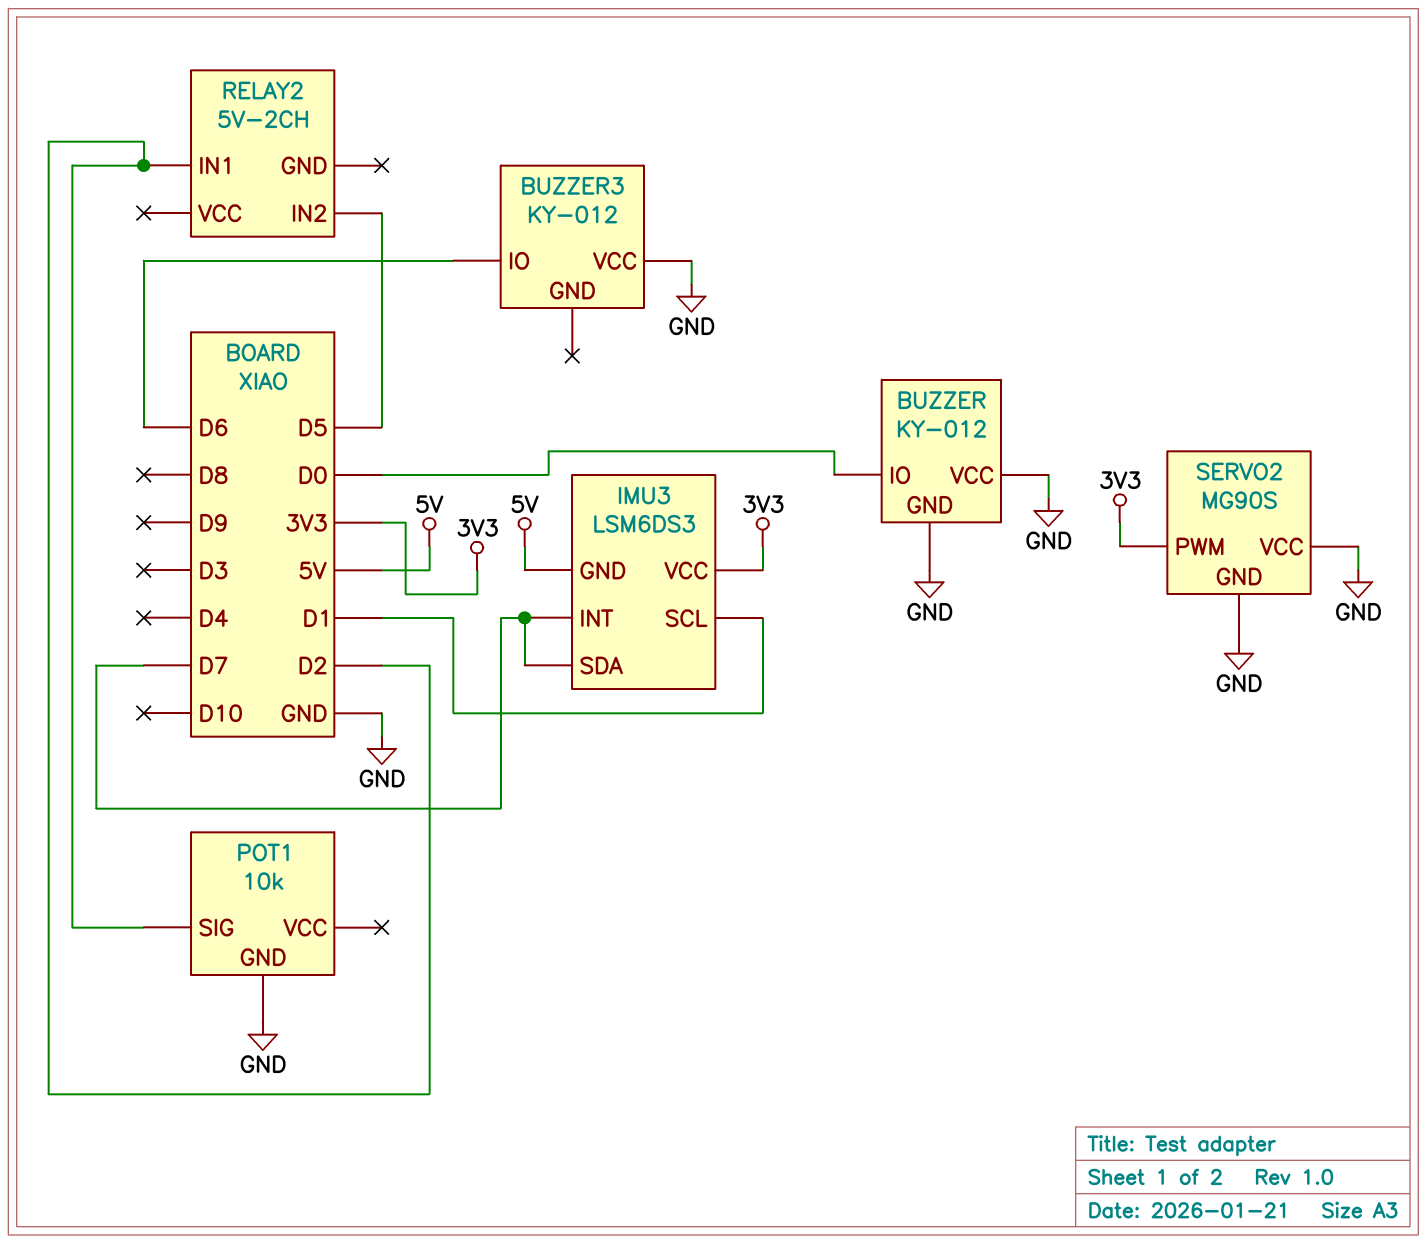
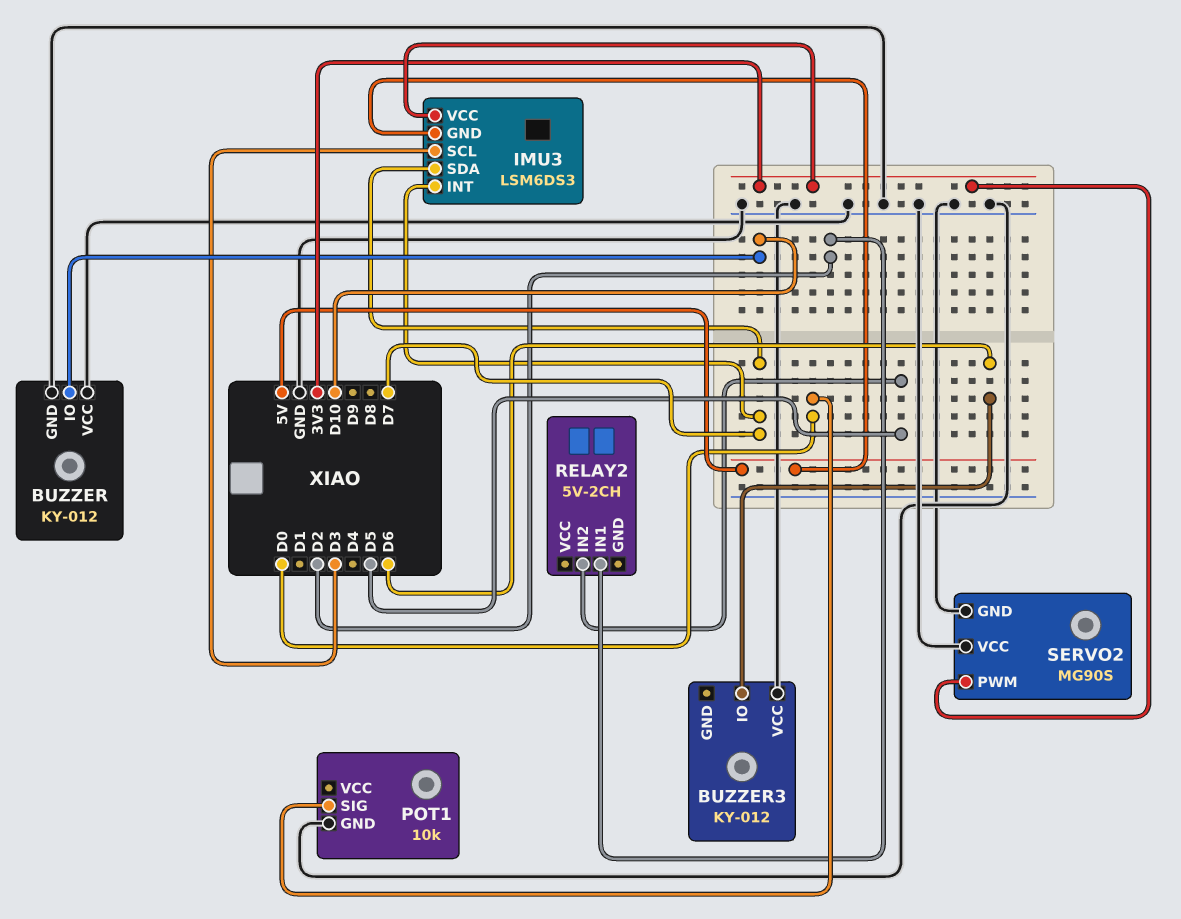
BUZZER pin IO: D0 -> D10
IMU3 pin SCL: D1 -> D3
POT1 pin SIG: D2 -> D0

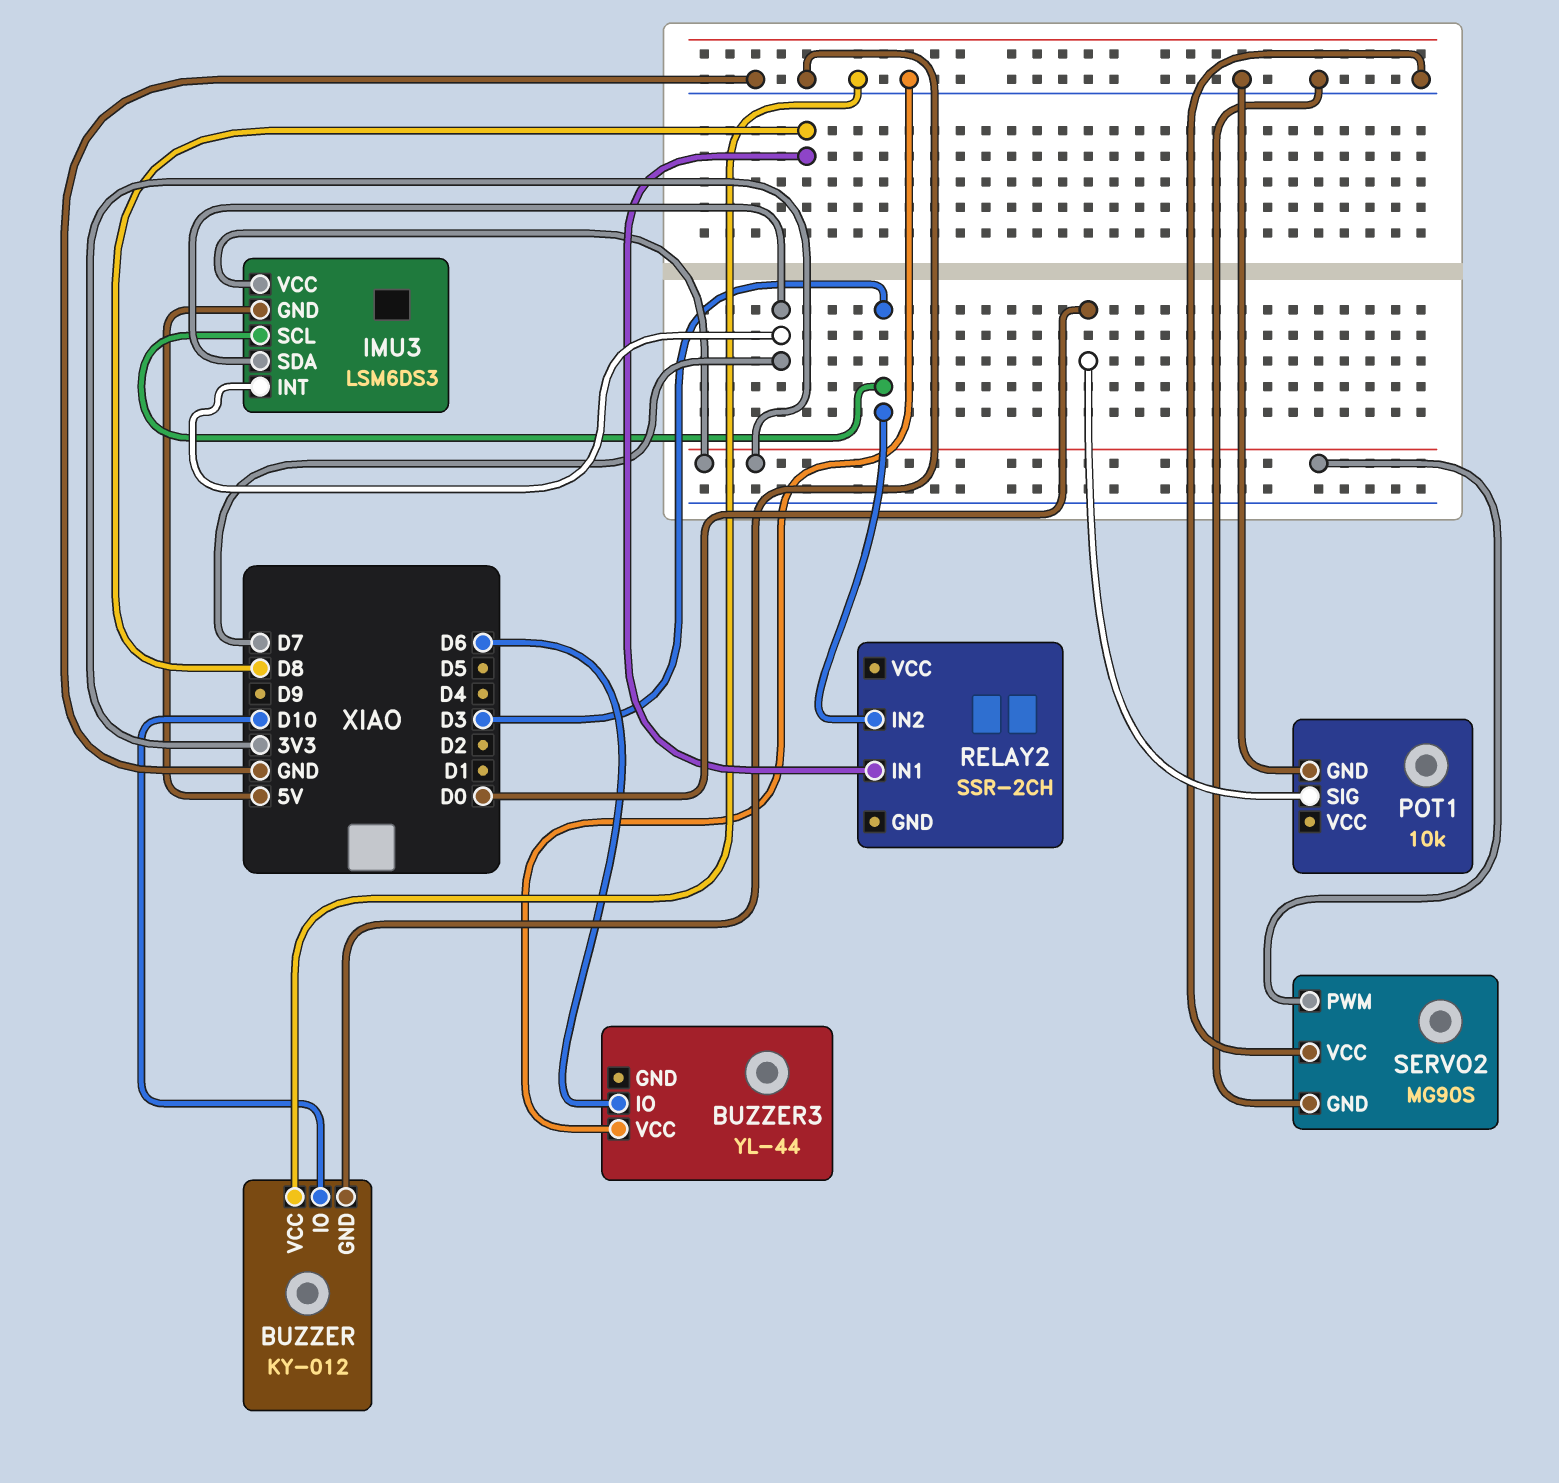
BUZZER3: KY-012 -> YL-44
RELAY2: 5V-2CH -> SSR-2CH
RELAY2 pin IN1: D2 -> D8
RELAY2 pin IN2: D5 -> D3

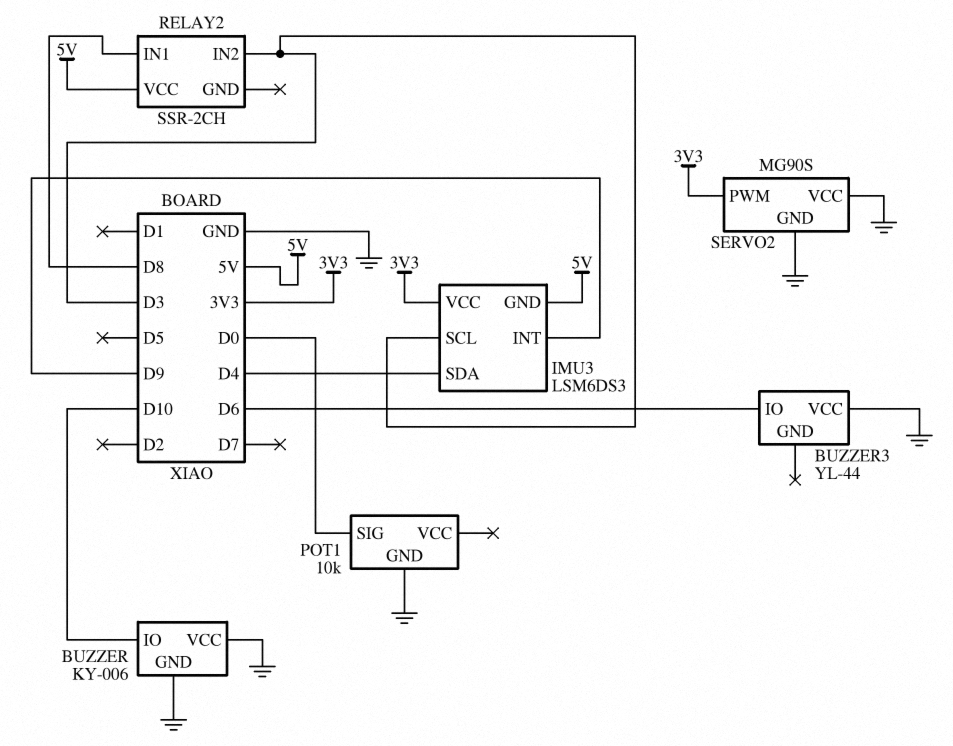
BUZZER: KY-012 -> KY-006
IMU3 pin INT: D7 -> D9
IMU3 pin SDA: D7 -> D4
RELAY2 pin VCC: none -> 5V

